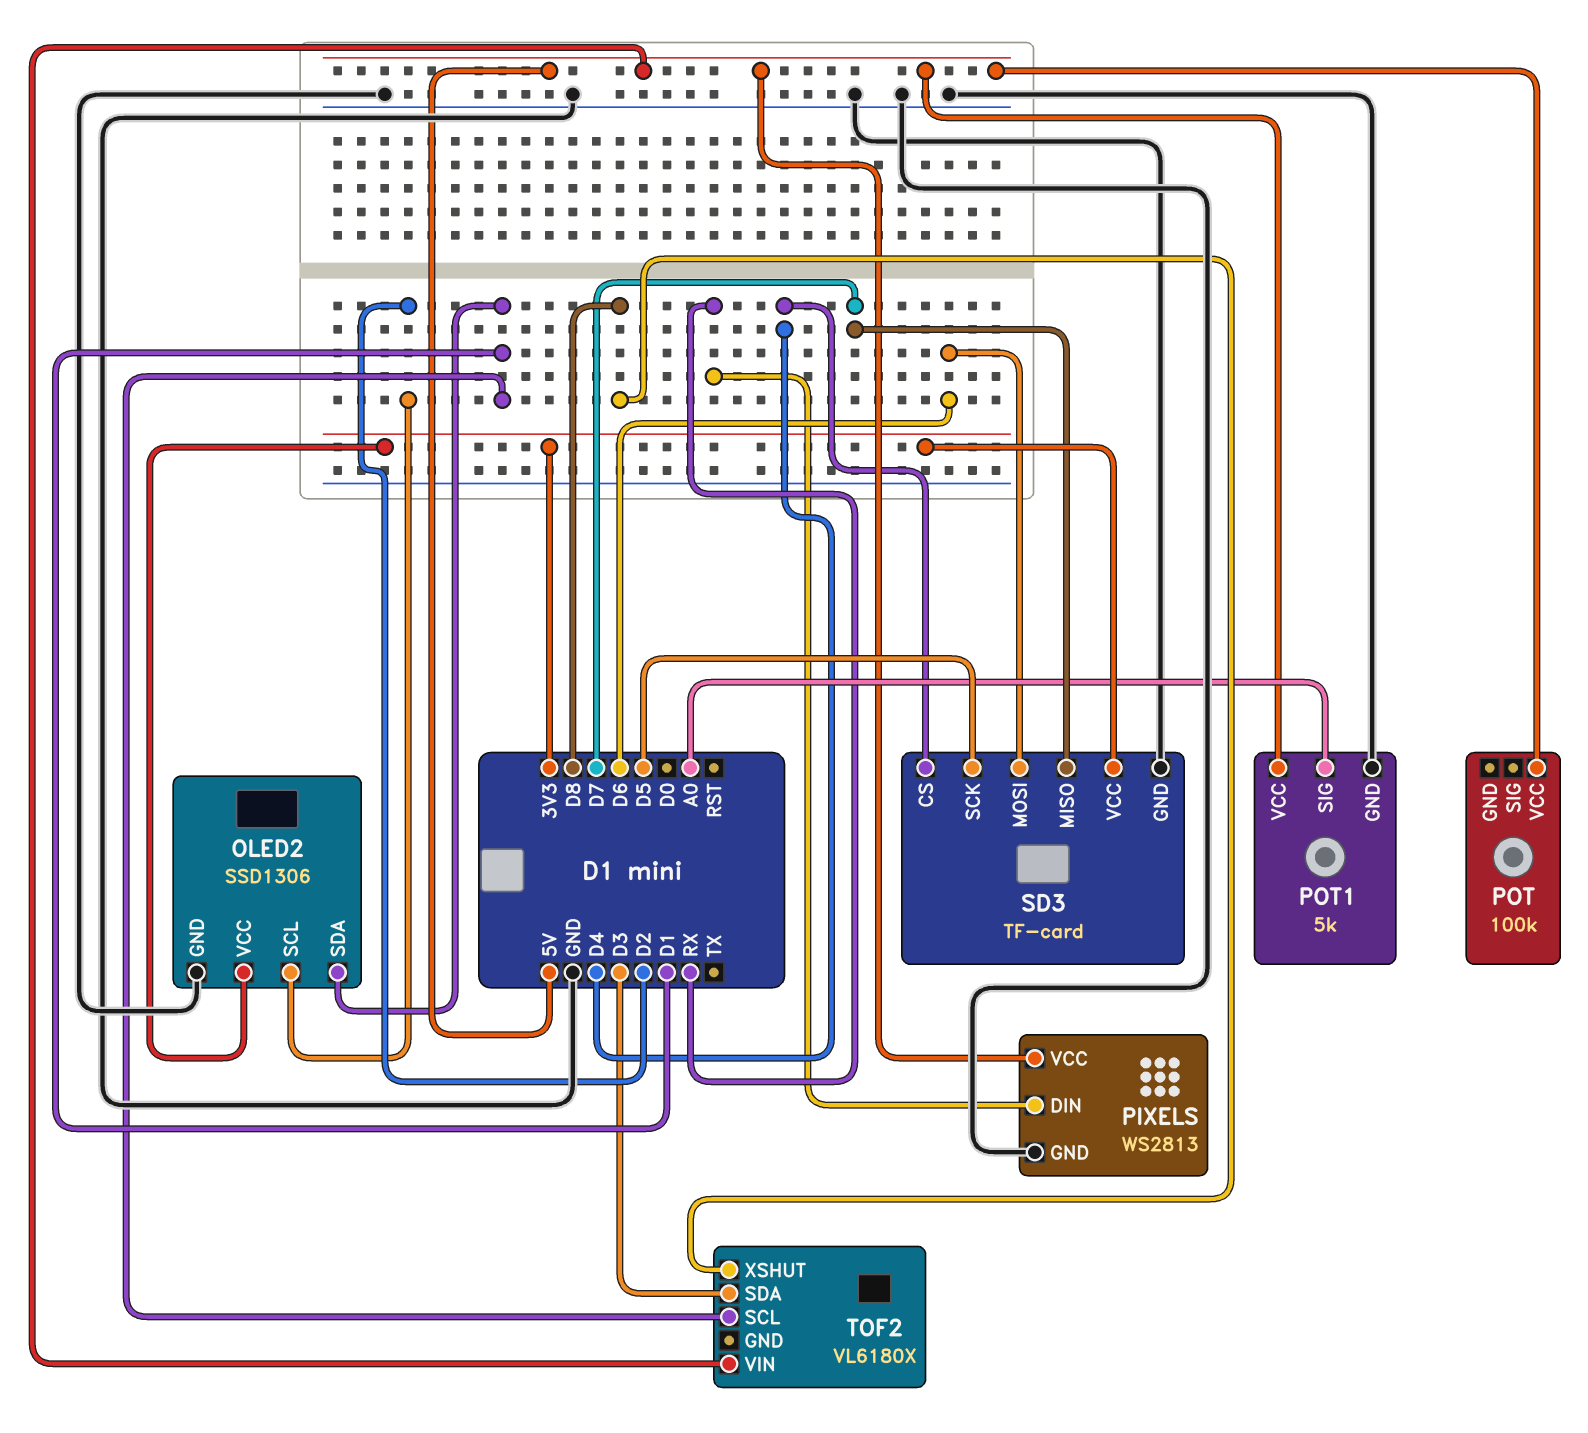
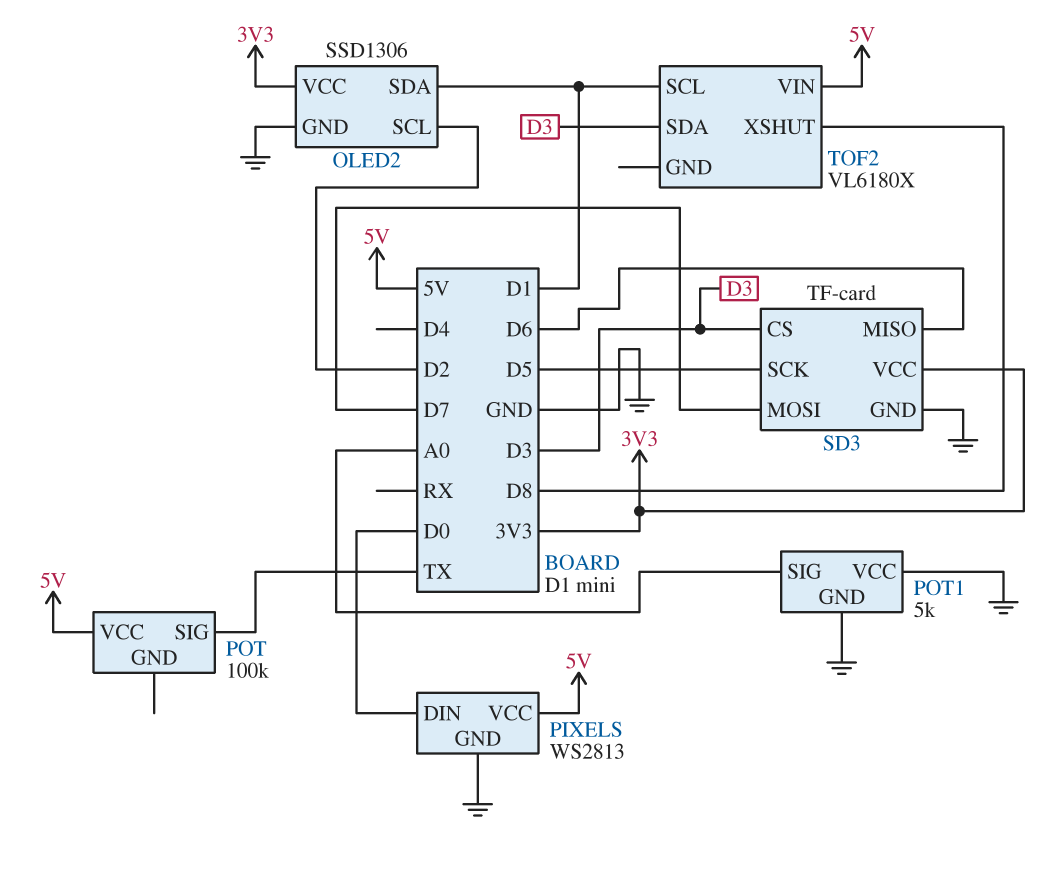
PIXELS pin DIN: RX -> D0
POT pin SIG: none -> TX
POT1 pin VCC: 5V -> GND
SD3 pin CS: D4 -> D3
SD3 pin MISO: D7 -> D6
SD3 pin MOSI: D6 -> D7

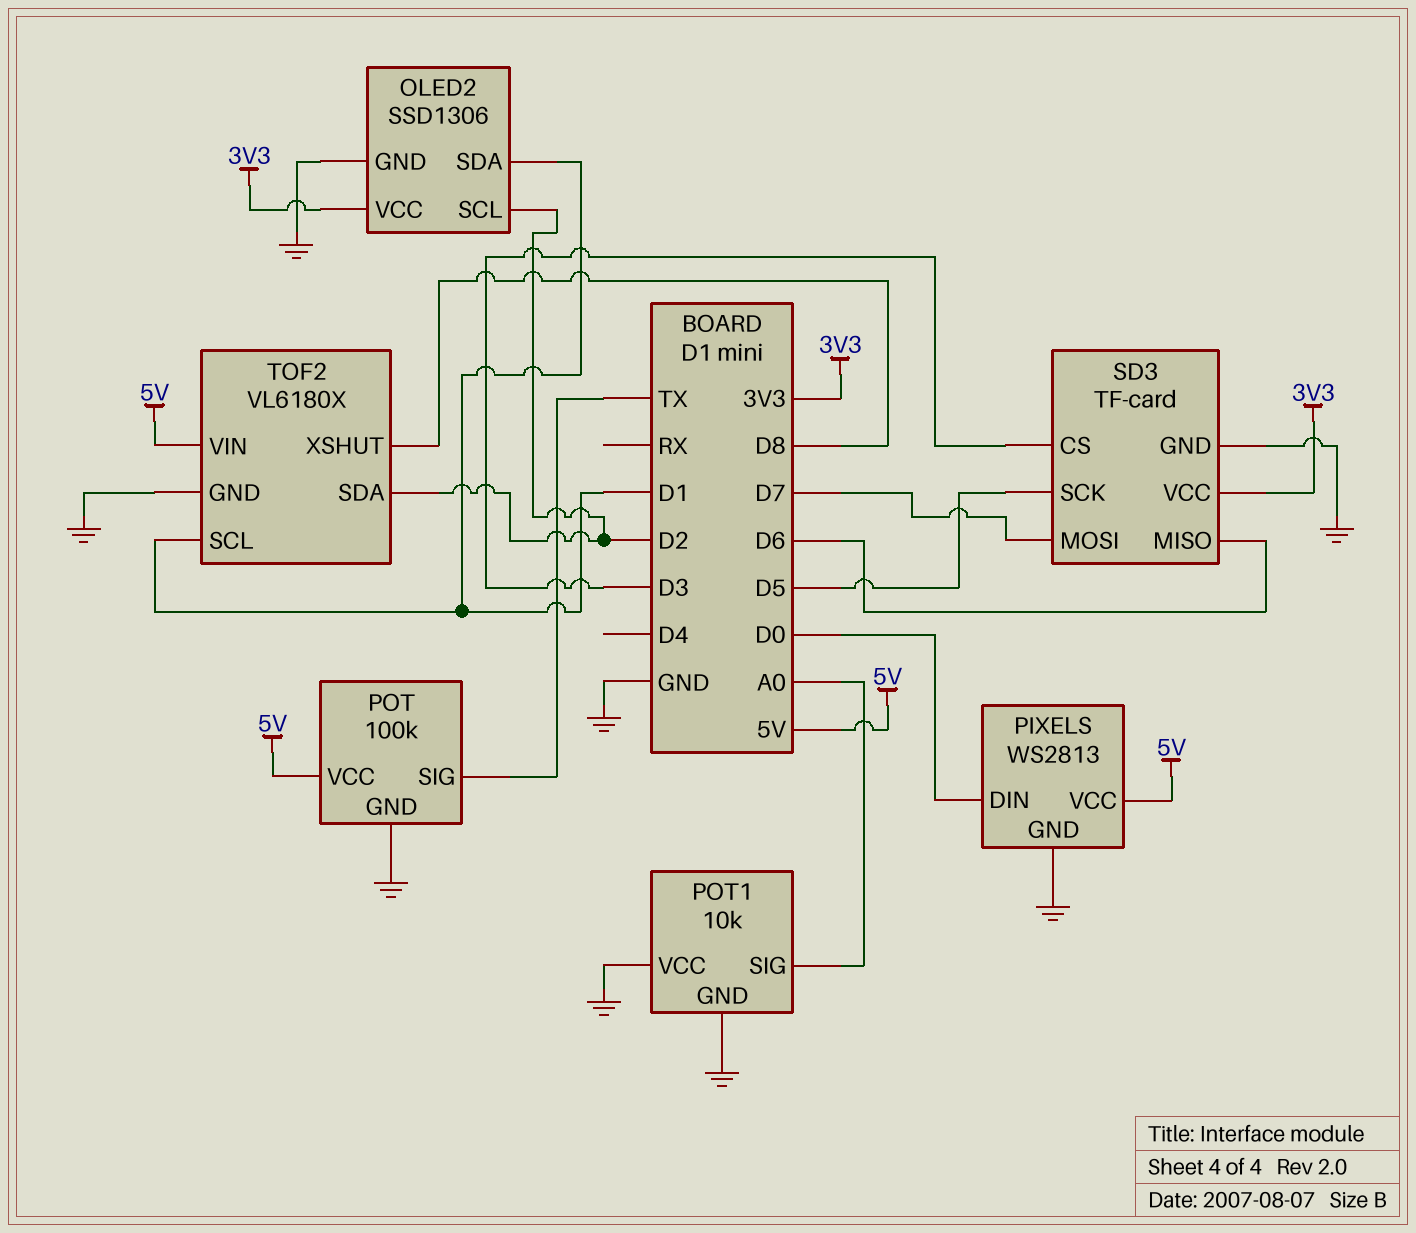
POT pin GND: none -> GND
POT1: 5k -> 10k
TOF2 pin GND: none -> GND
TOF2 pin SDA: D3 -> D2

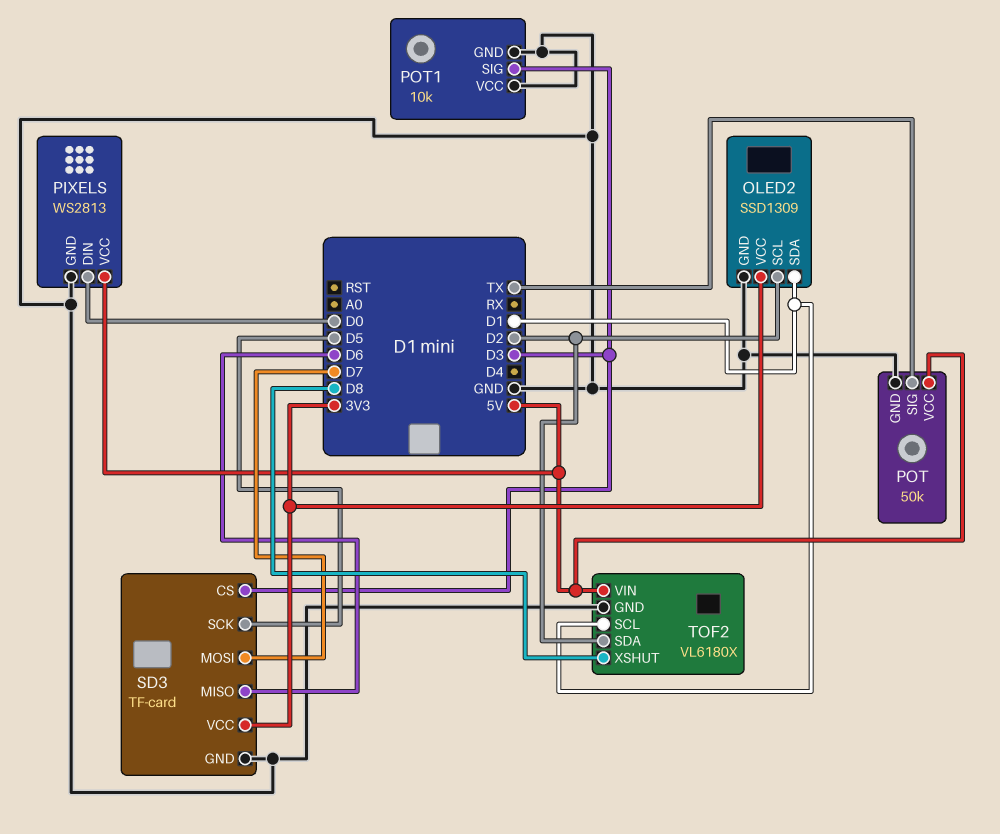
OLED2: SSD1306 -> SSD1309
POT: 100k -> 50k
POT1 pin SIG: A0 -> D3

